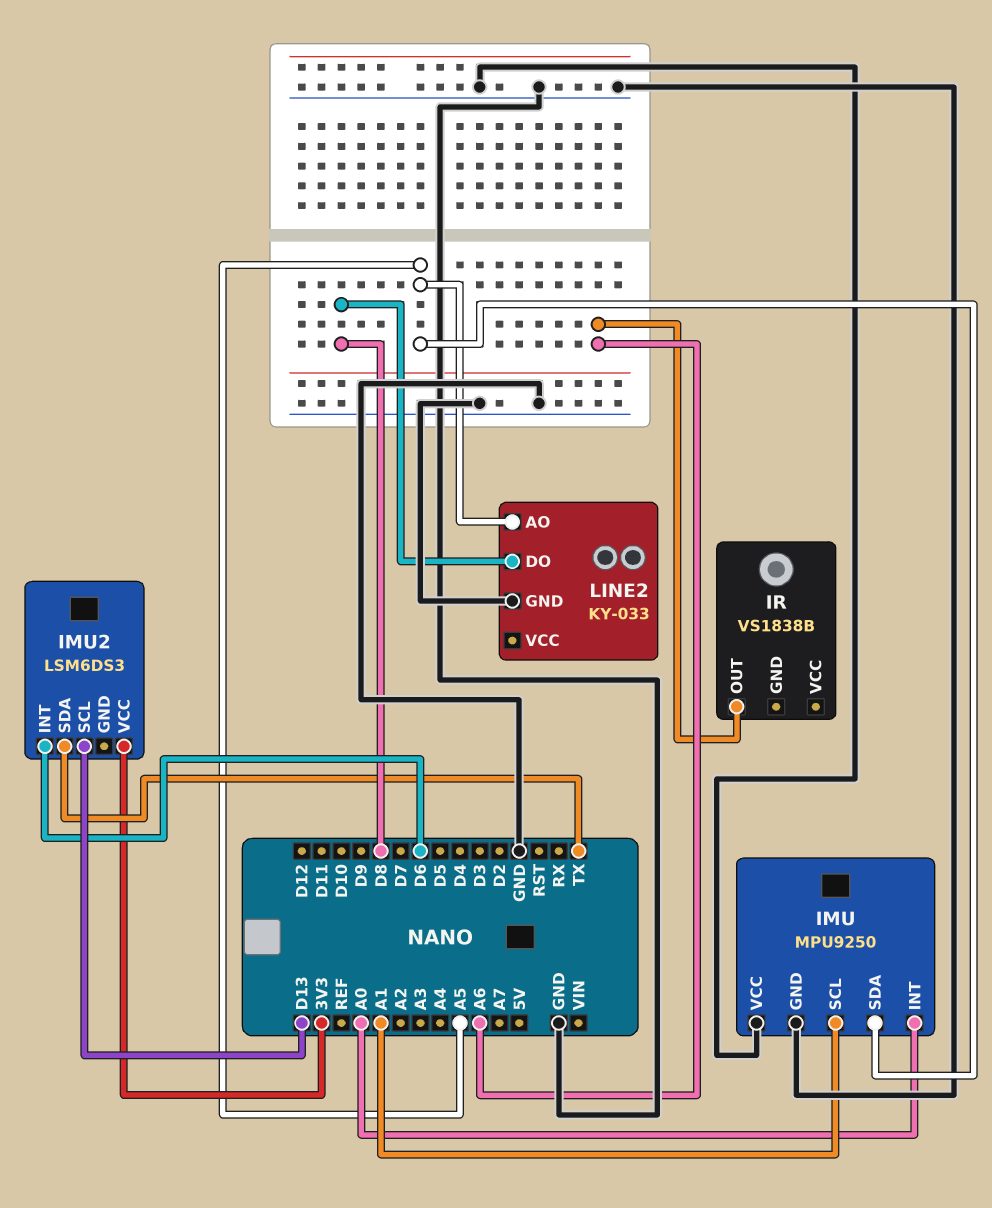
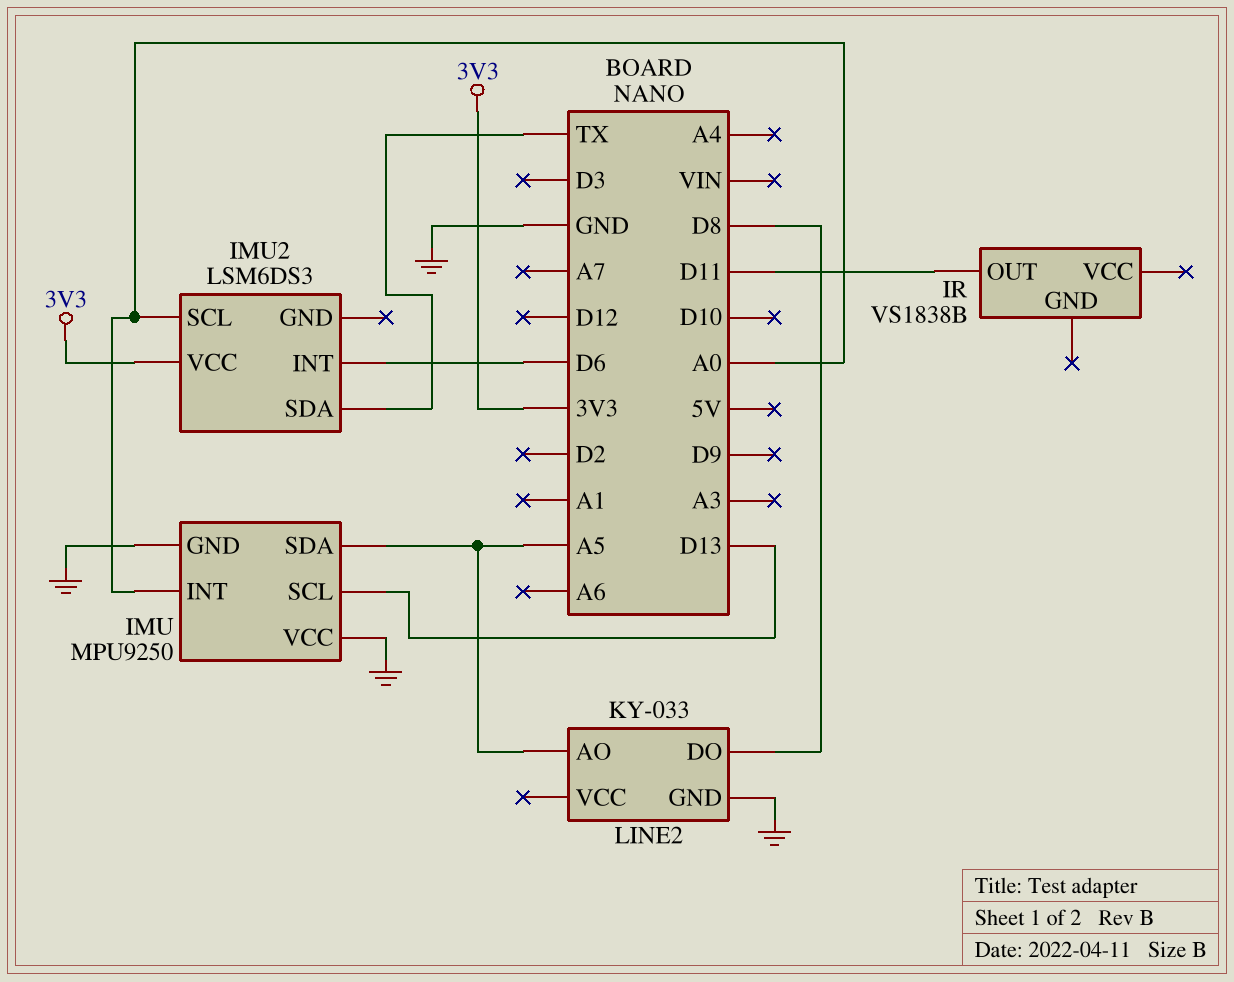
IMU pin SCL: A1 -> D13
IMU2 pin SCL: D13 -> A0
IR pin OUT: A6 -> D11

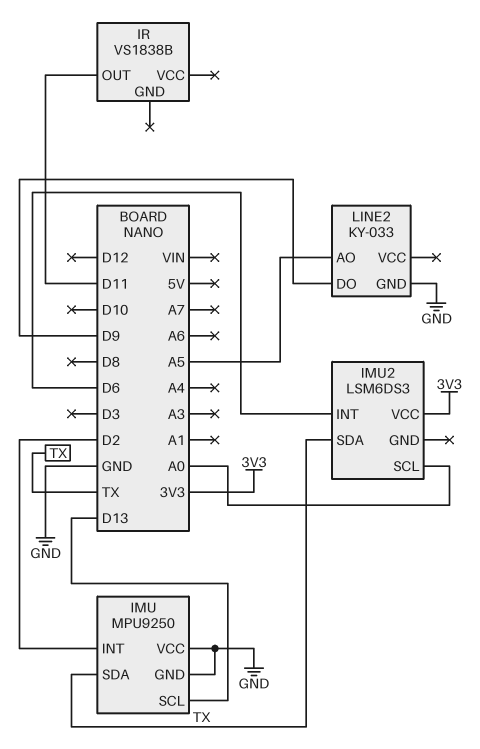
IMU pin INT: A0 -> D2
IMU pin SDA: A5 -> TX
LINE2 pin DO: D8 -> D9

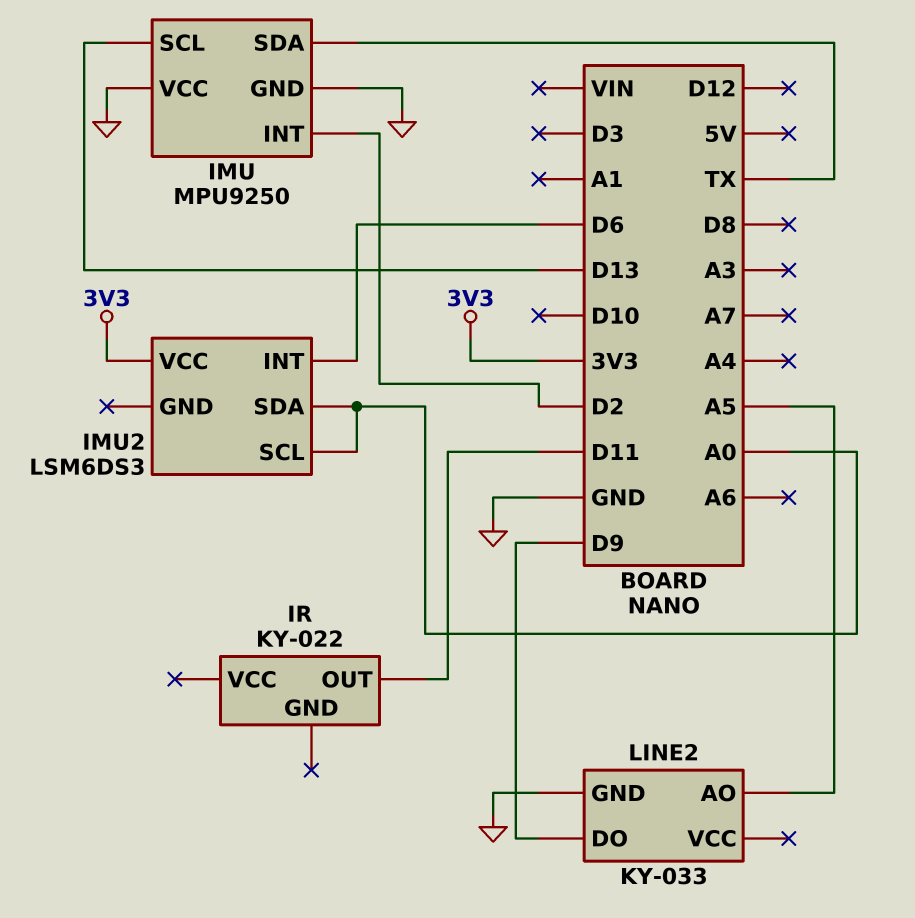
IMU2 pin SDA: TX -> A0
IR: VS1838B -> KY-022

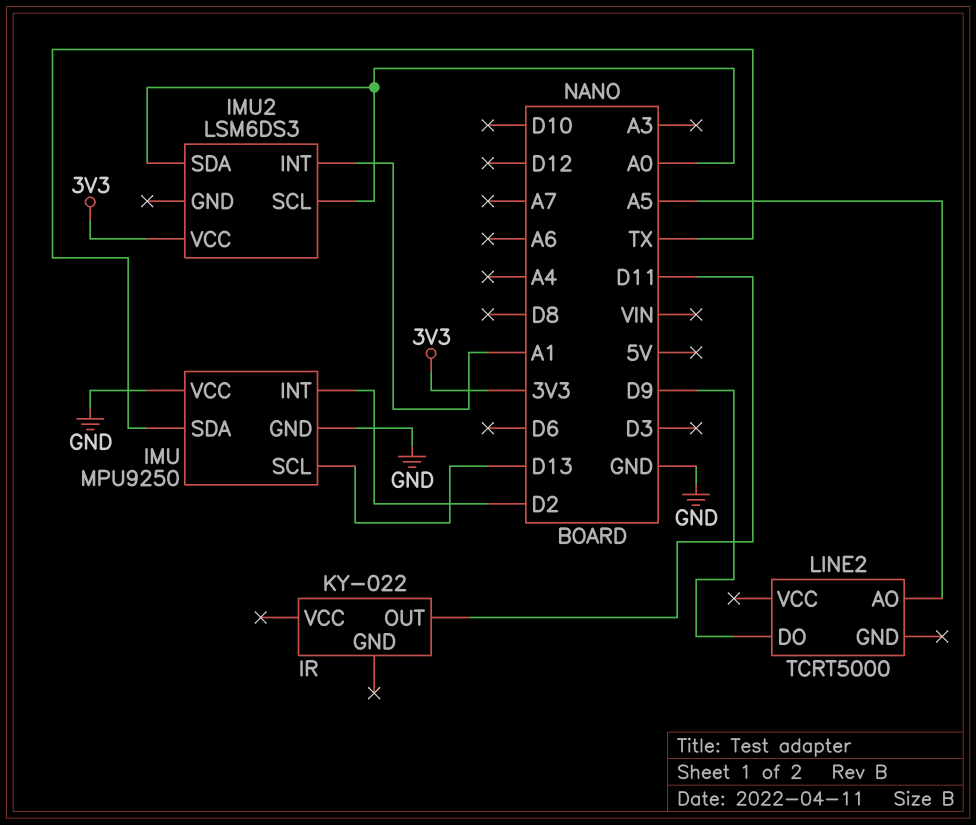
IMU2 pin INT: D6 -> A1
LINE2: KY-033 -> TCRT5000
LINE2 pin GND: GND -> none

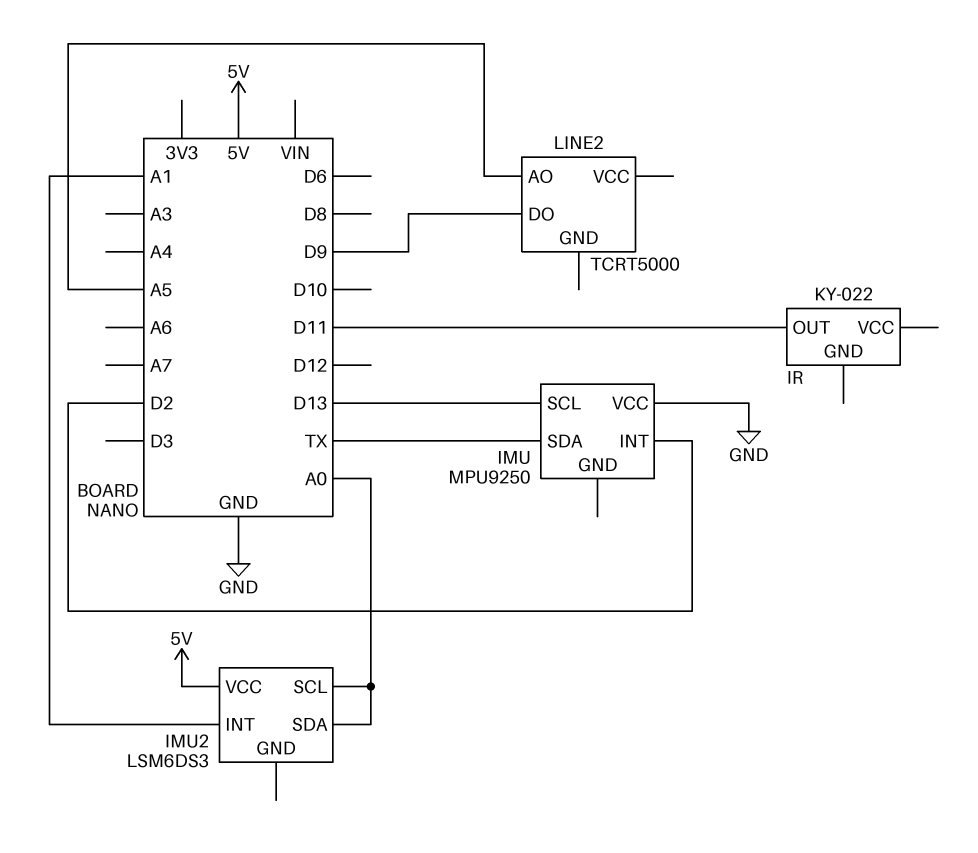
IMU pin GND: GND -> none
IMU2 pin VCC: 3V3 -> 5V

